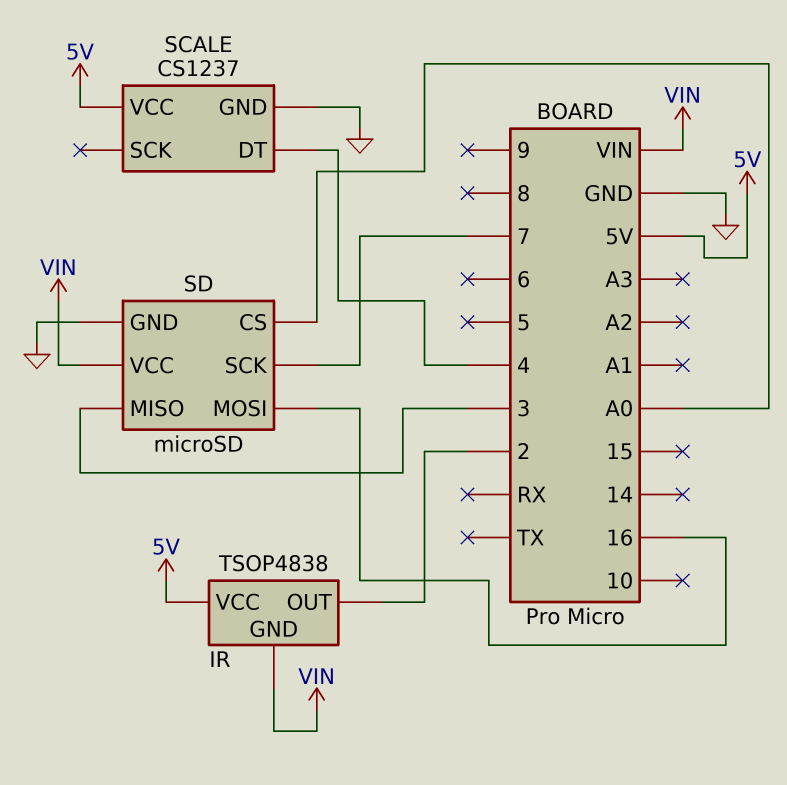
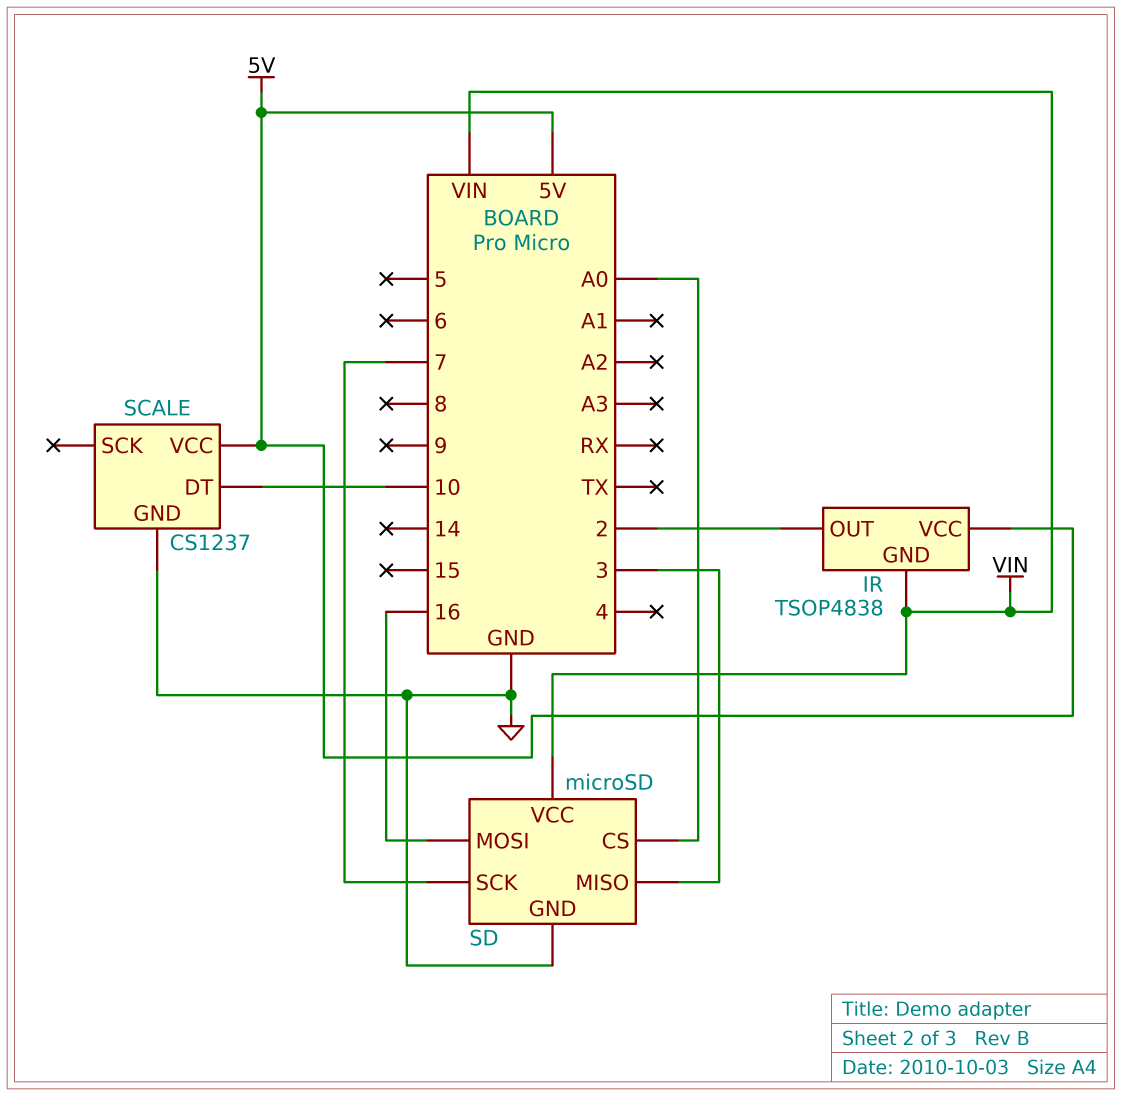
SCALE pin DT: 4 -> 10

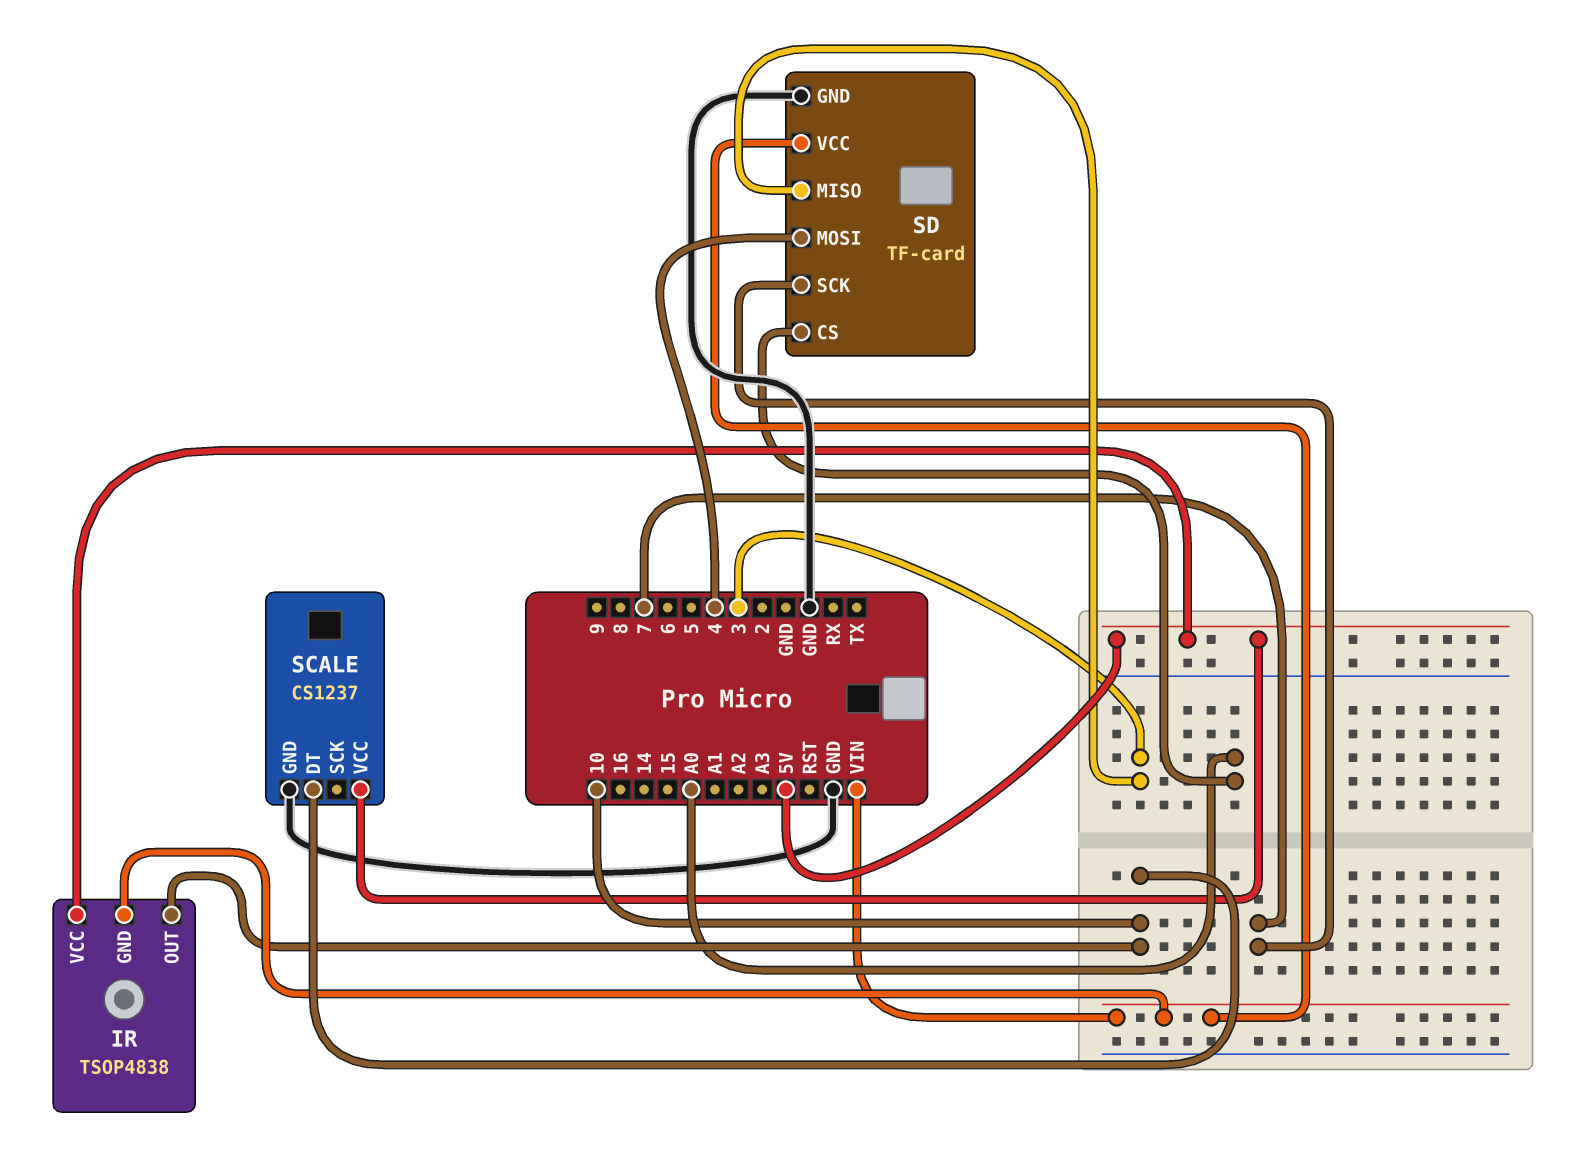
IR pin OUT: 2 -> 10
SD: microSD -> TF-card
SD pin MOSI: 16 -> 4

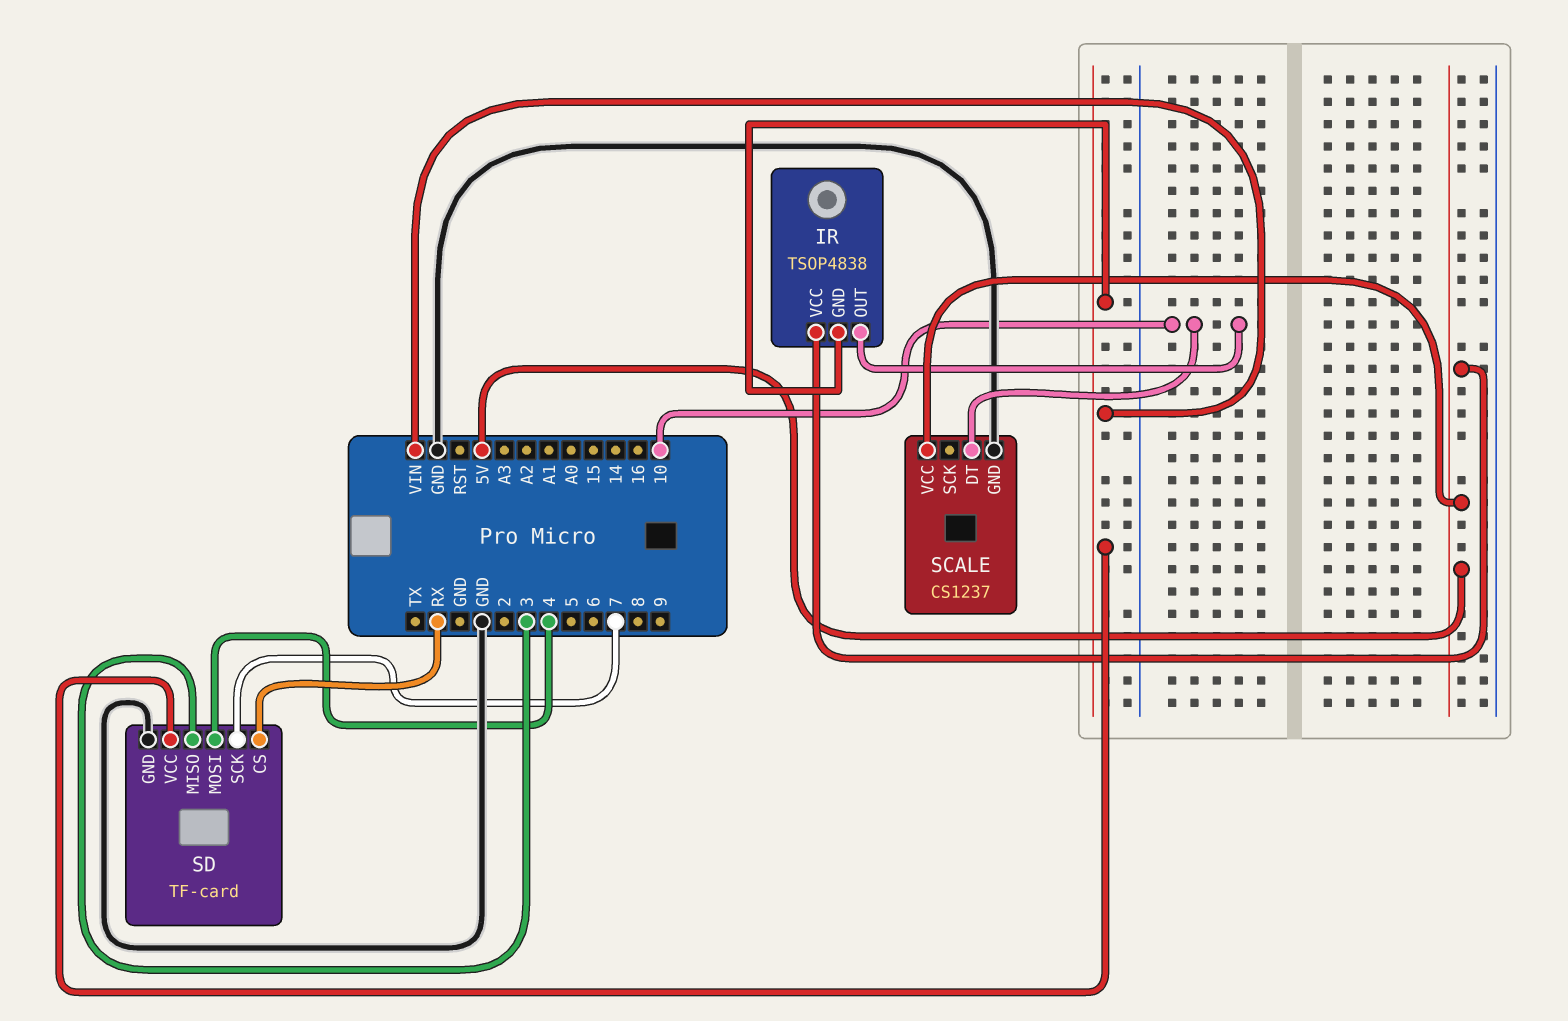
SD pin CS: A0 -> RX

